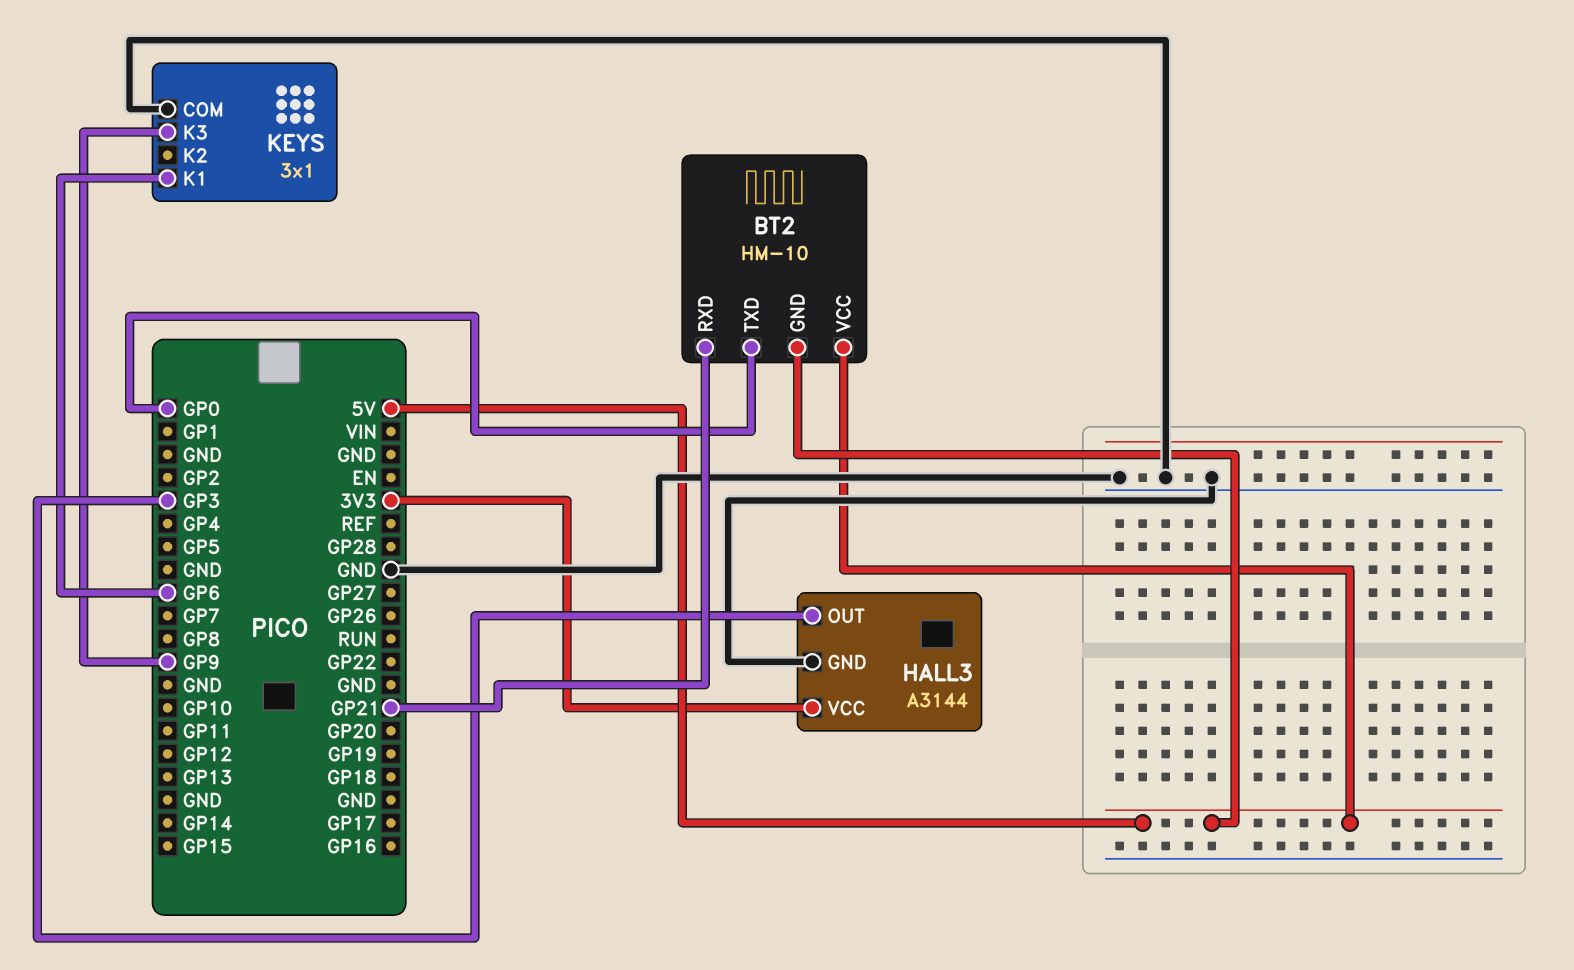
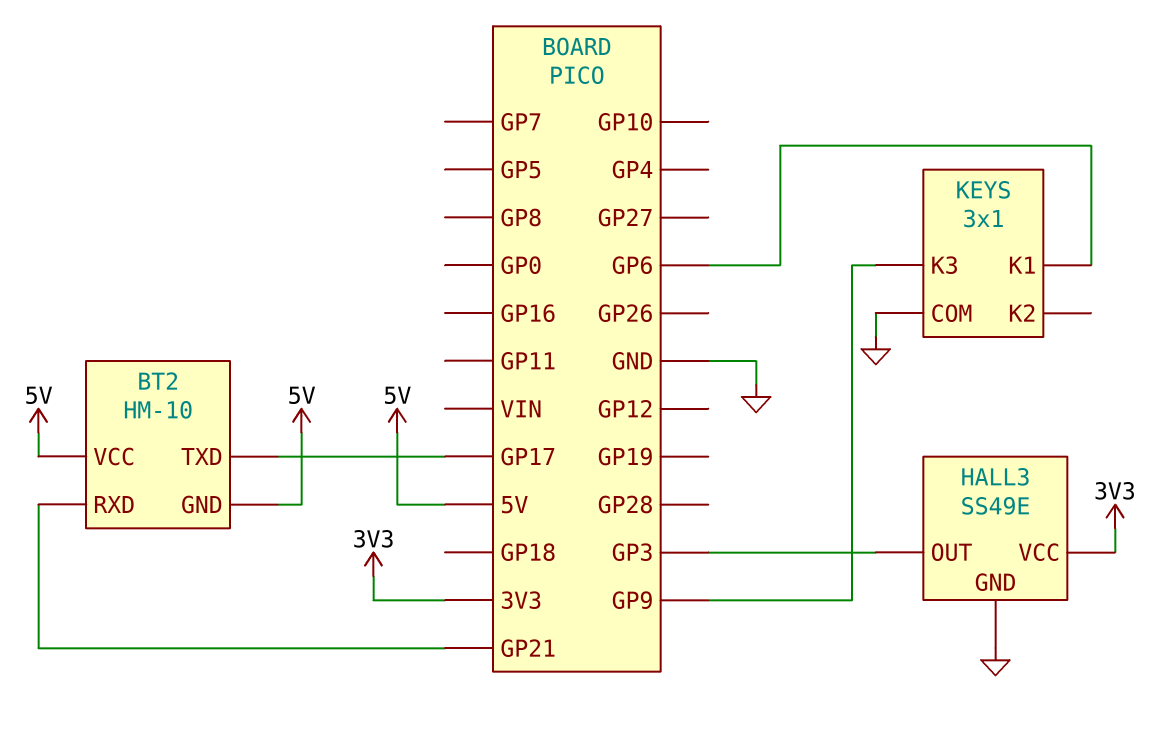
BT2 pin TXD: GP0 -> GP17
HALL3: A3144 -> SS49E

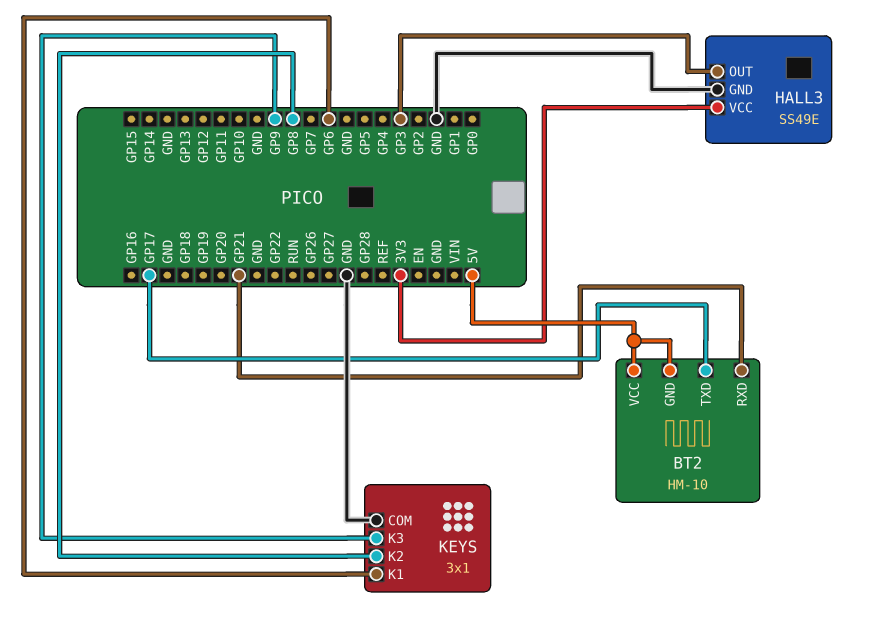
KEYS pin K2: none -> GP8

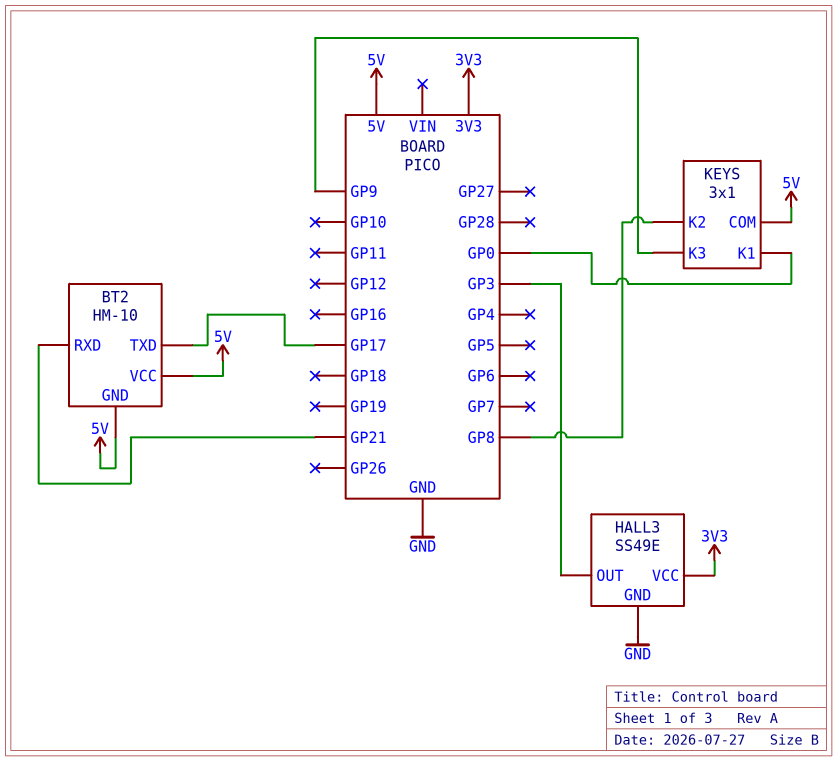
KEYS pin COM: GND -> 5V
KEYS pin K1: GP6 -> GP0

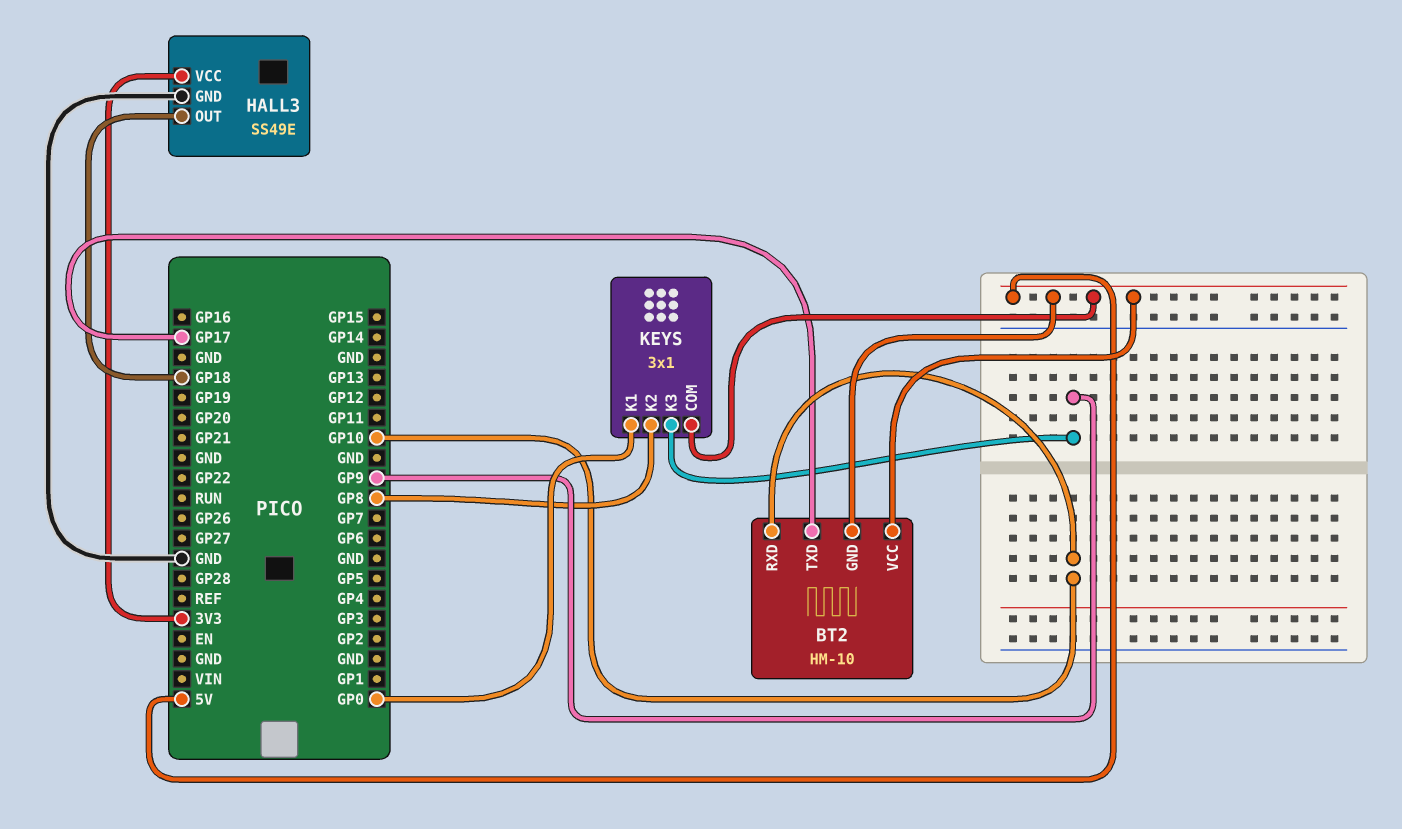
BT2 pin RXD: GP21 -> GP10
HALL3 pin OUT: GP3 -> GP18

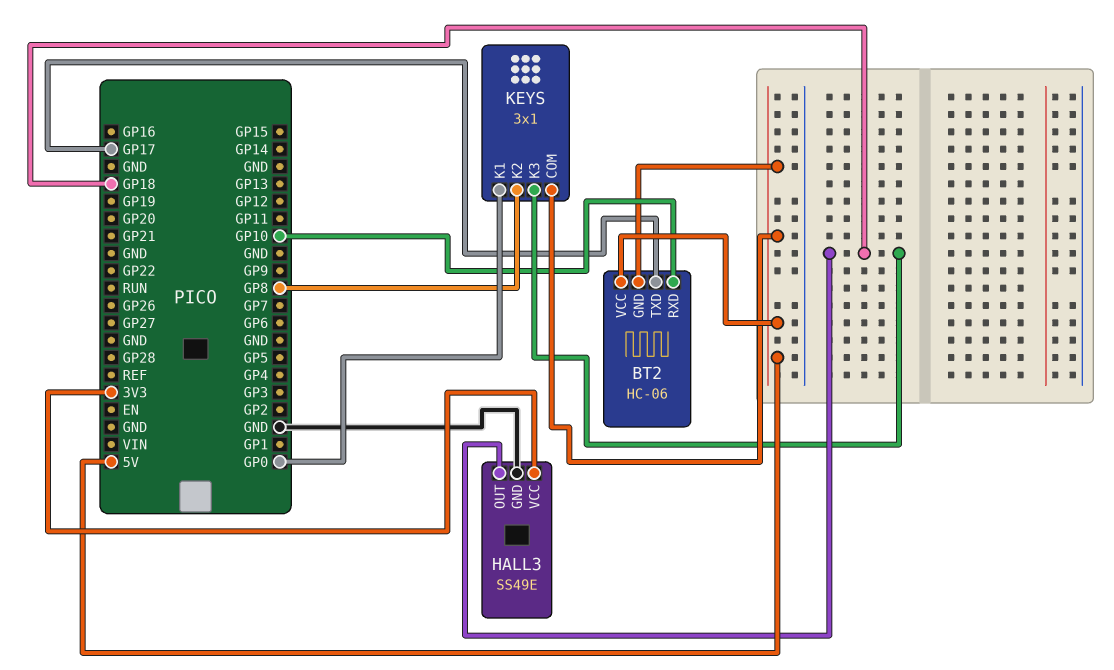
BT2: HM-10 -> HC-06
KEYS pin K3: GP9 -> GP18

